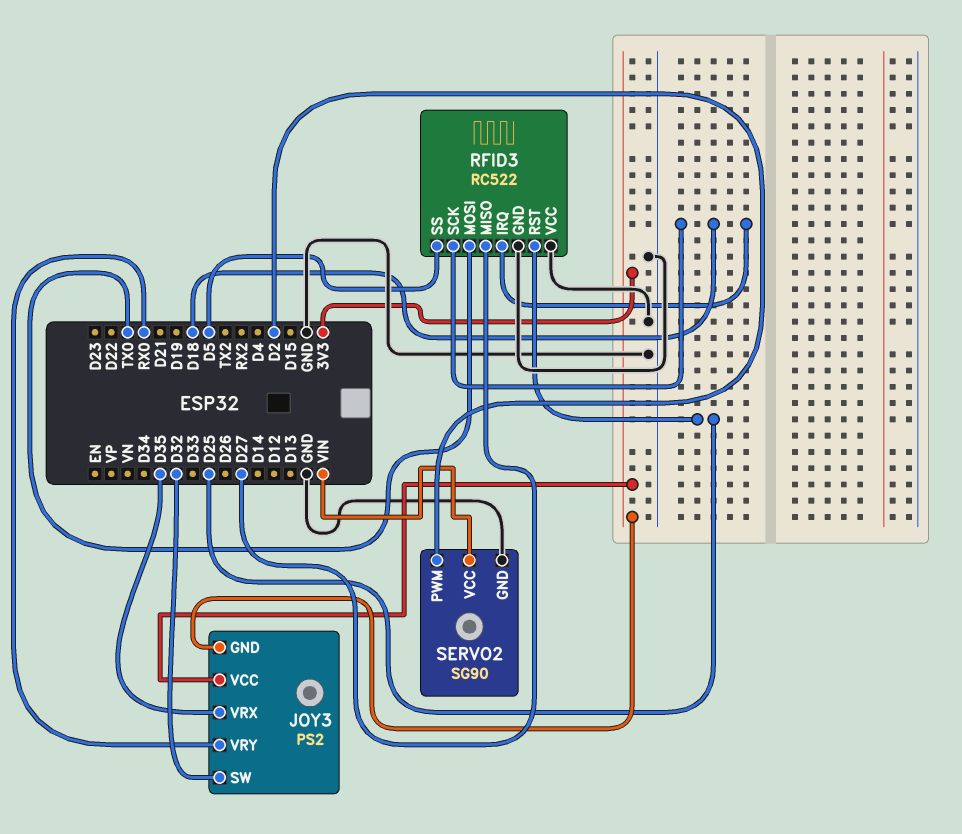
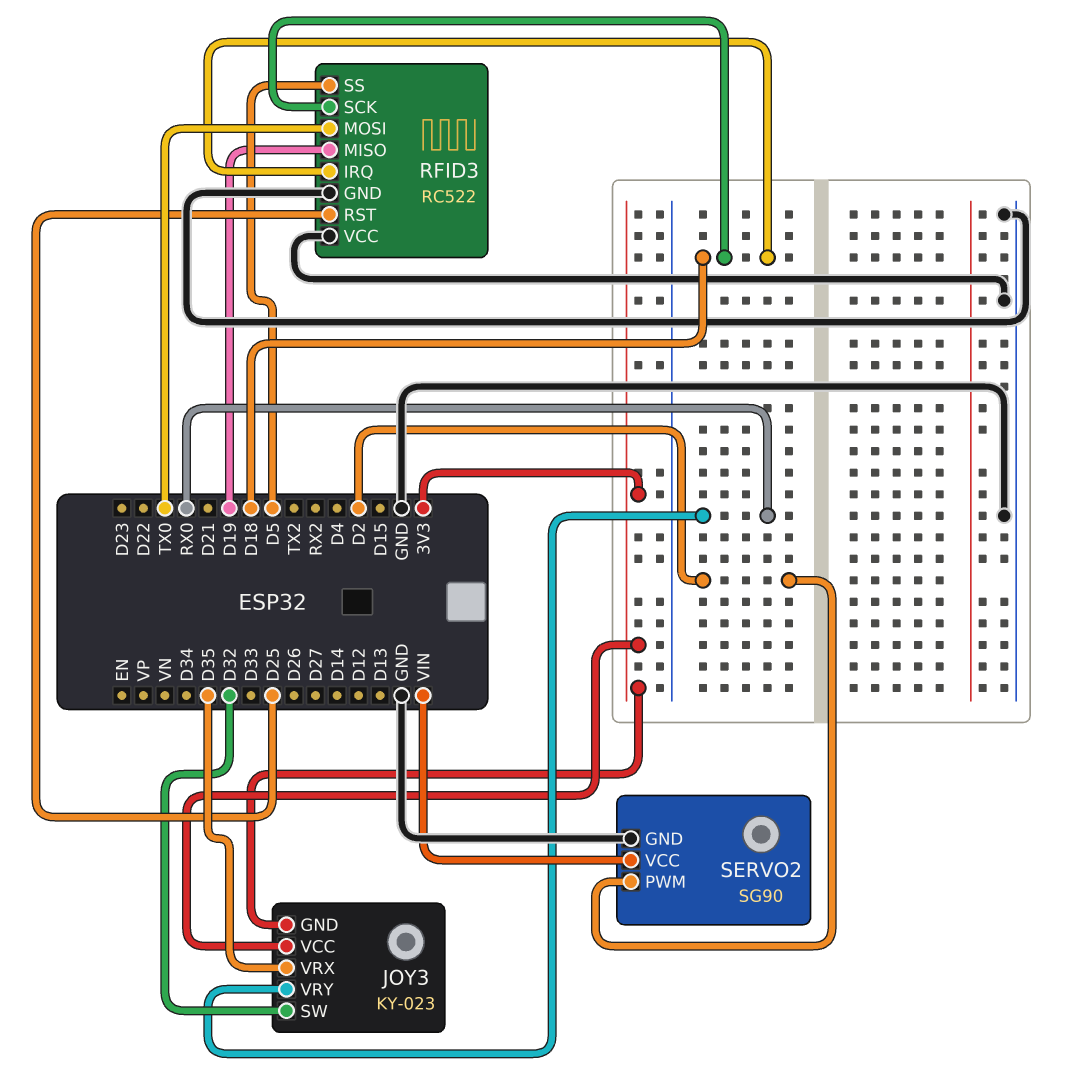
JOY3: PS2 -> KY-023
RFID3 pin MISO: D27 -> D19

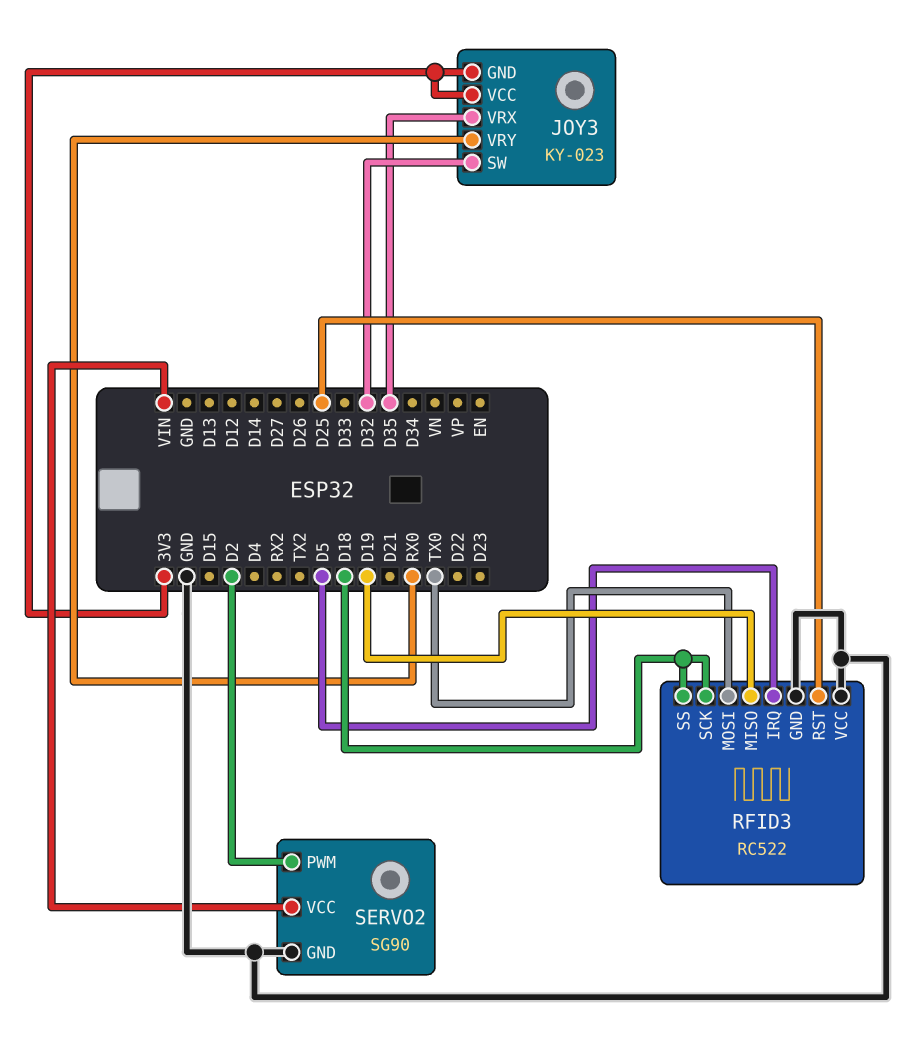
RFID3 pin IRQ: D18 -> D5
RFID3 pin SS: D5 -> D18

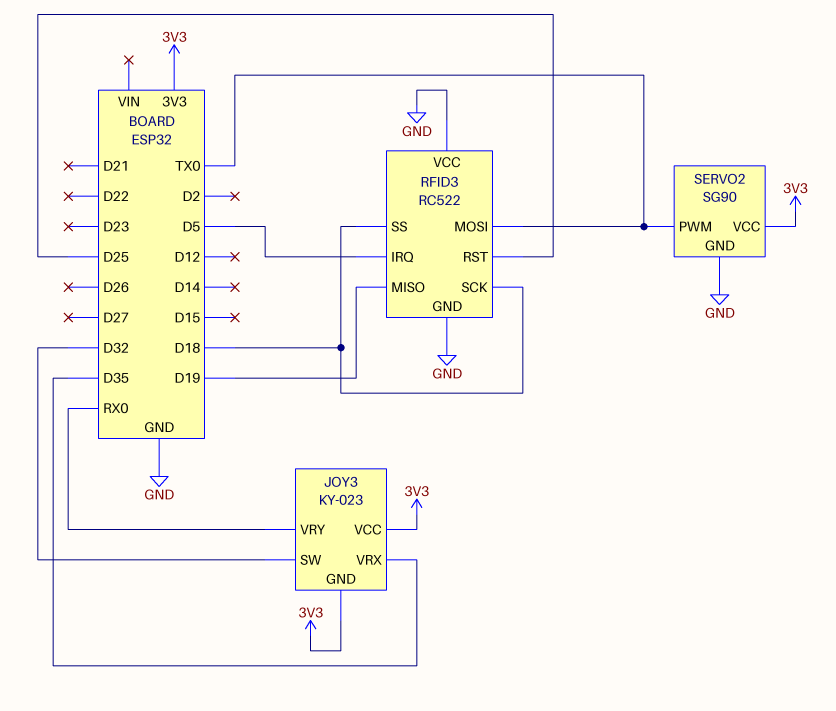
SERVO2 pin PWM: D2 -> TX0
SERVO2 pin VCC: VIN -> 3V3

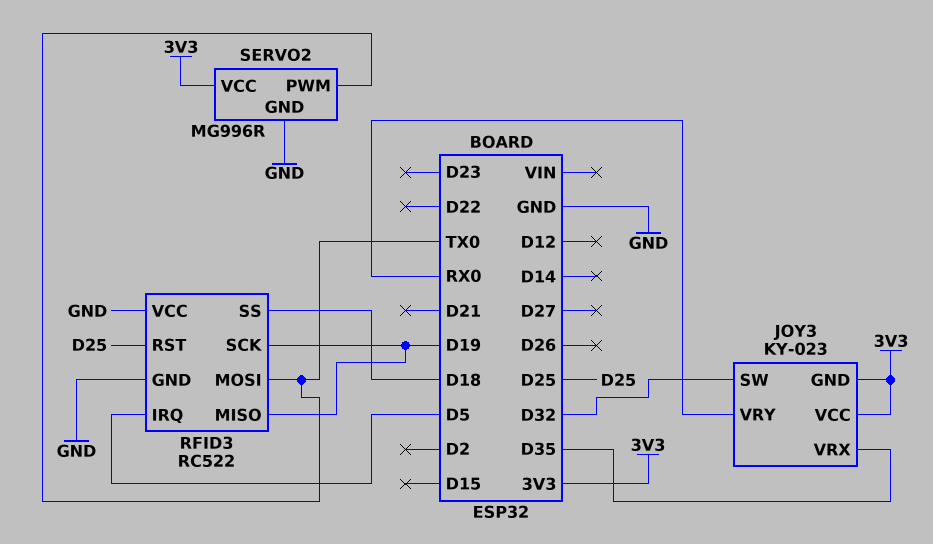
RFID3 pin SCK: D18 -> D19
SERVO2: SG90 -> MG996R

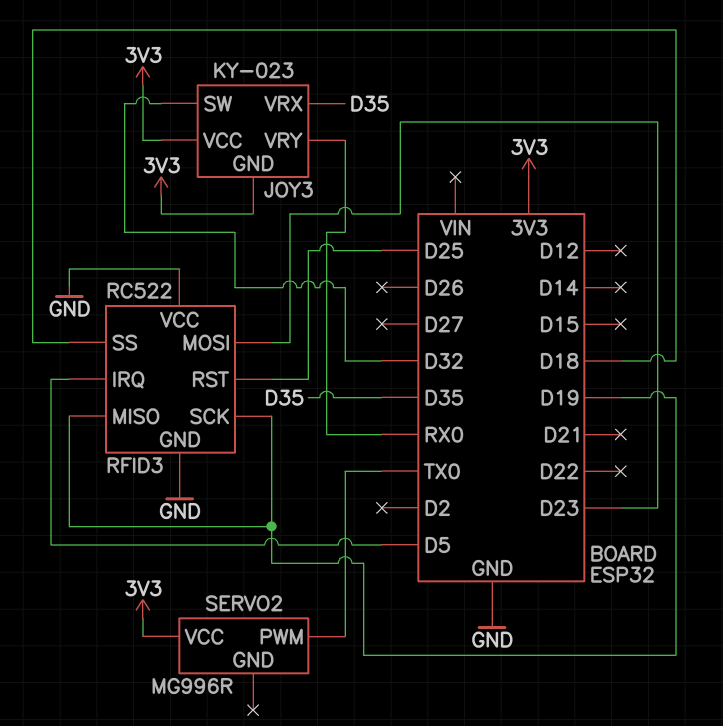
RFID3 pin MOSI: TX0 -> D23
SERVO2 pin GND: GND -> none

